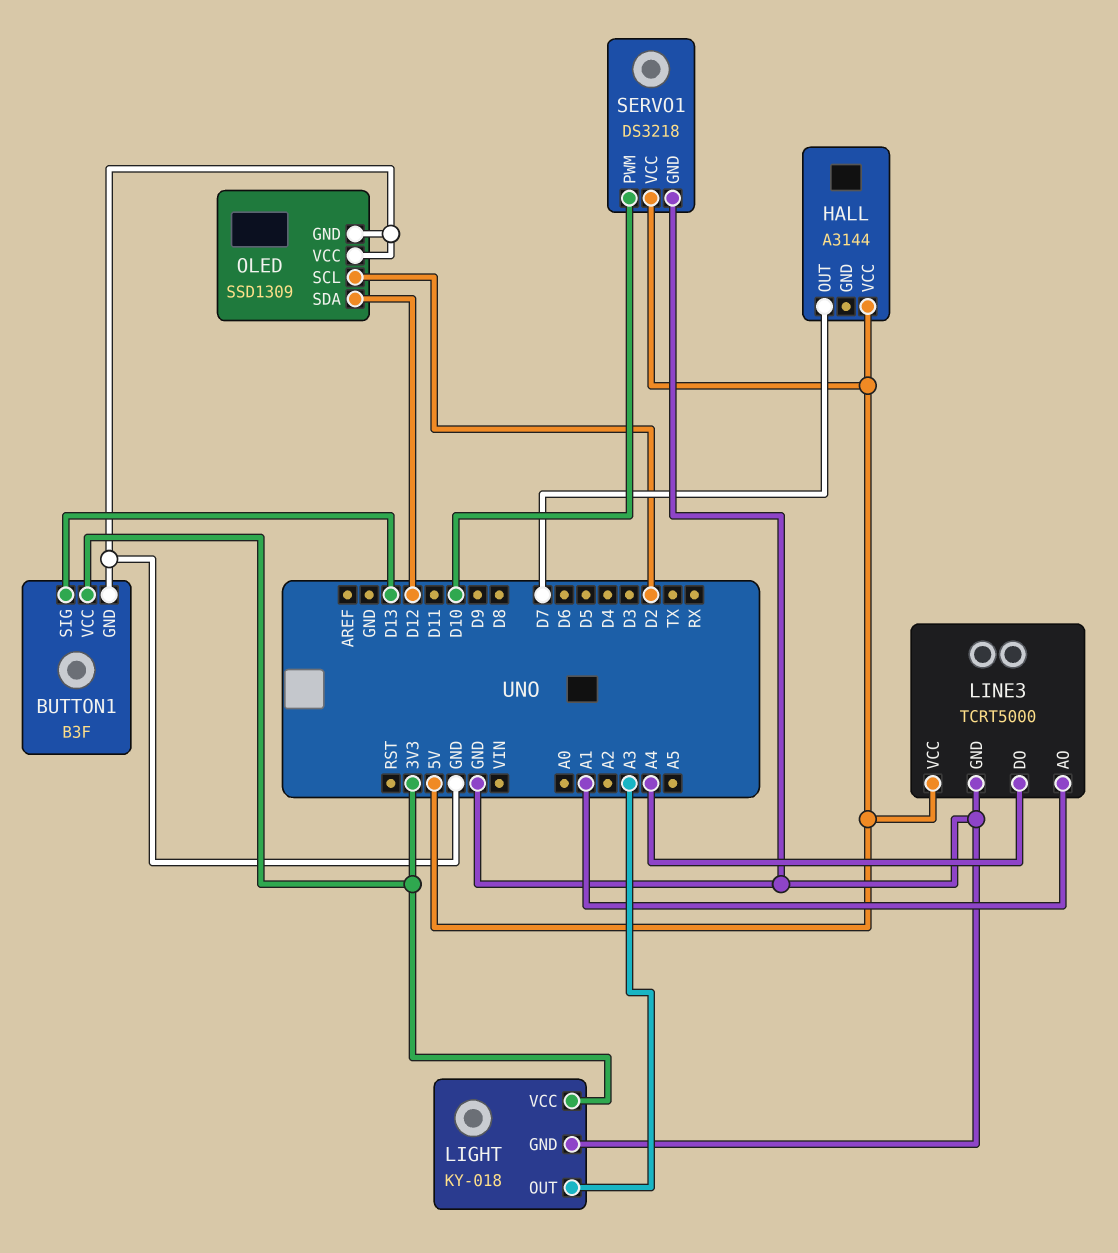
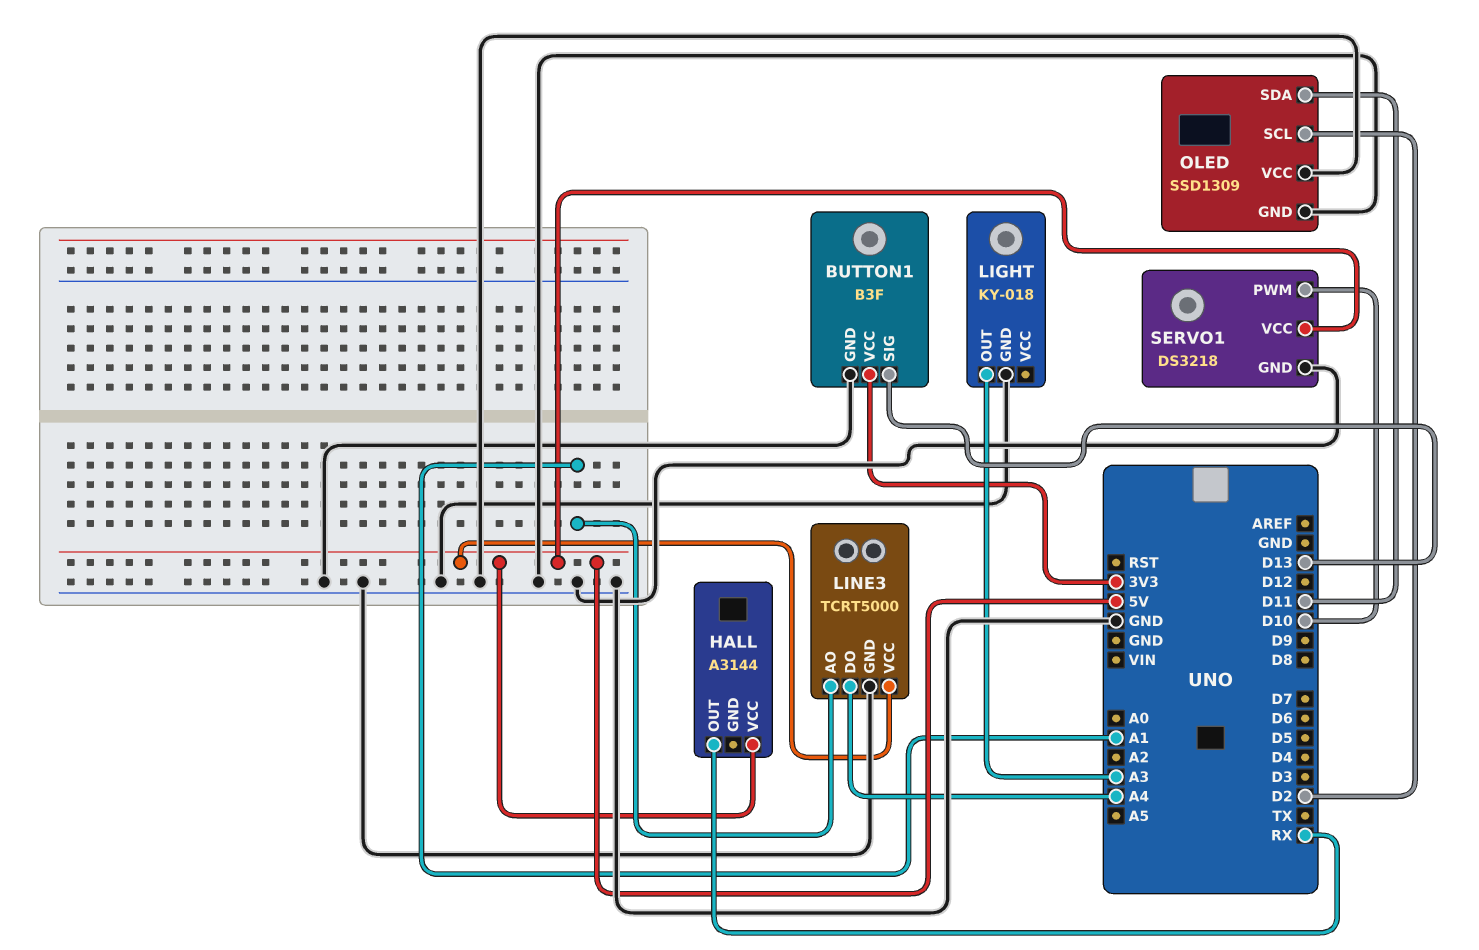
HALL pin OUT: D7 -> RX
LIGHT pin VCC: 3V3 -> none
OLED pin SDA: D12 -> D11

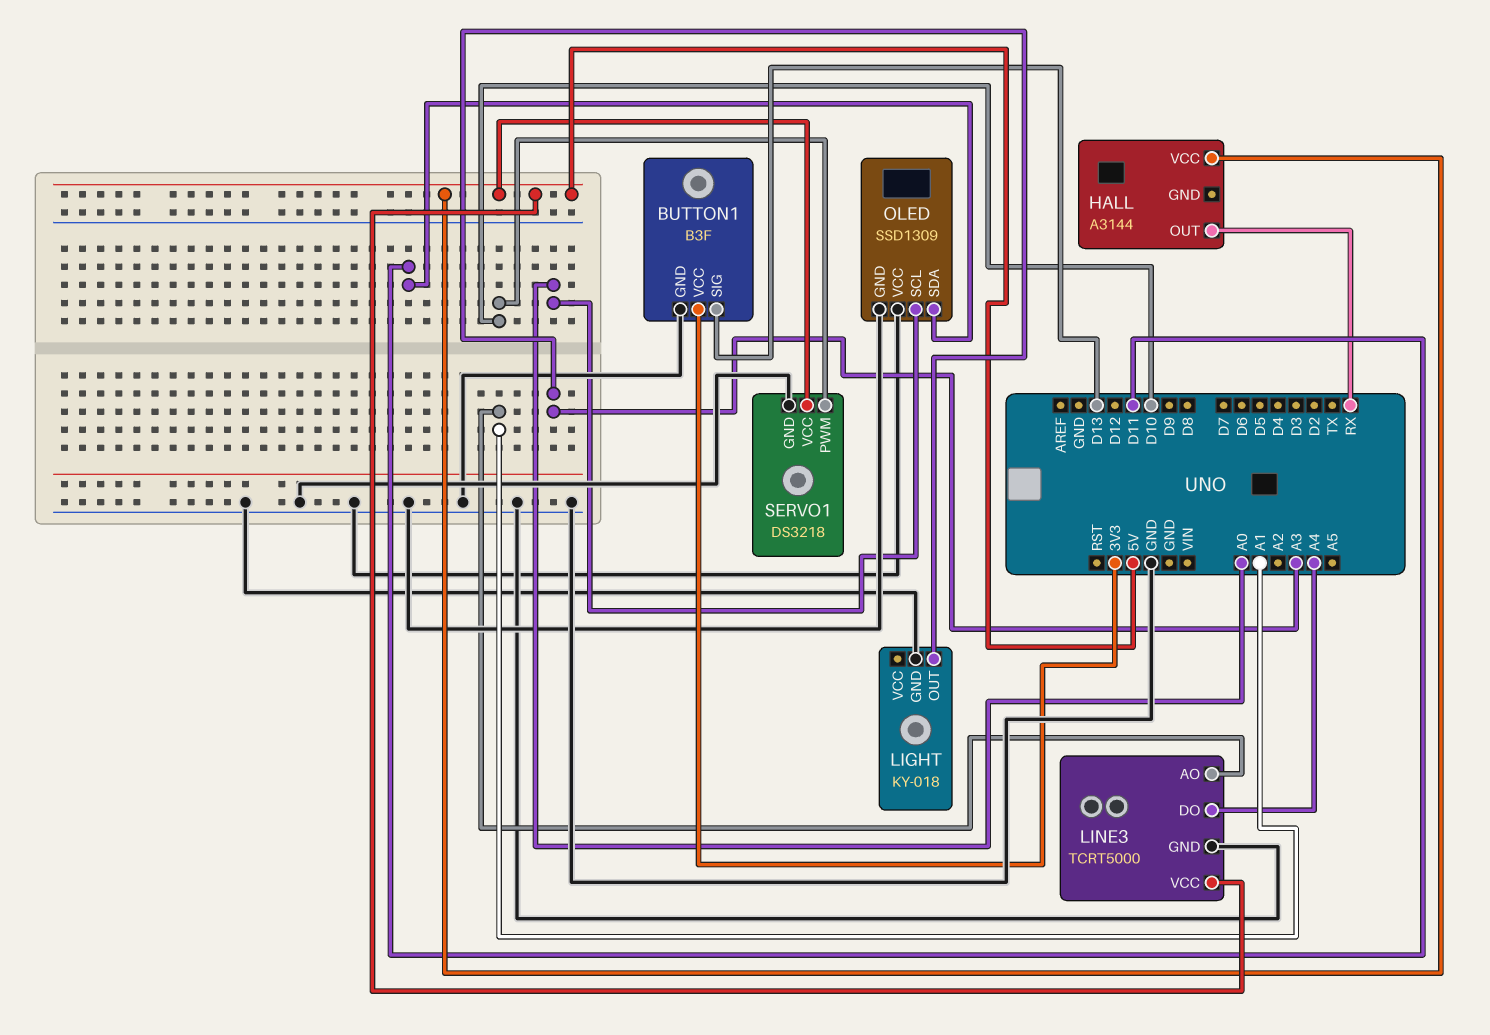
OLED pin SCL: D2 -> A0

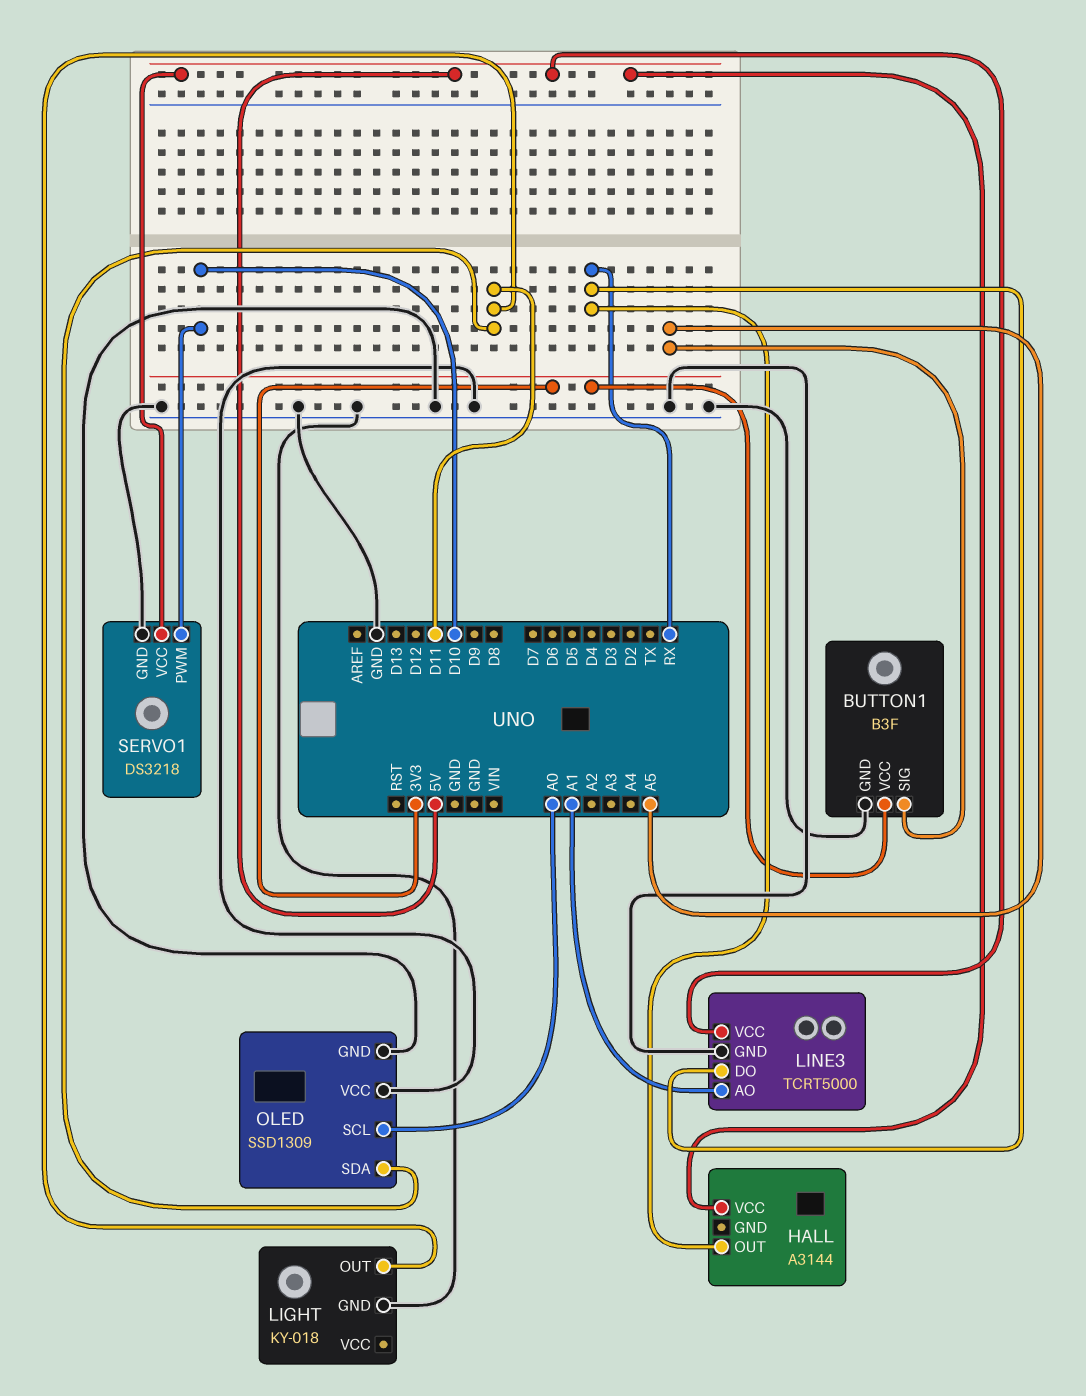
BUTTON1 pin SIG: D13 -> A5
LIGHT pin OUT: A3 -> D11
LINE3 pin DO: A4 -> RX

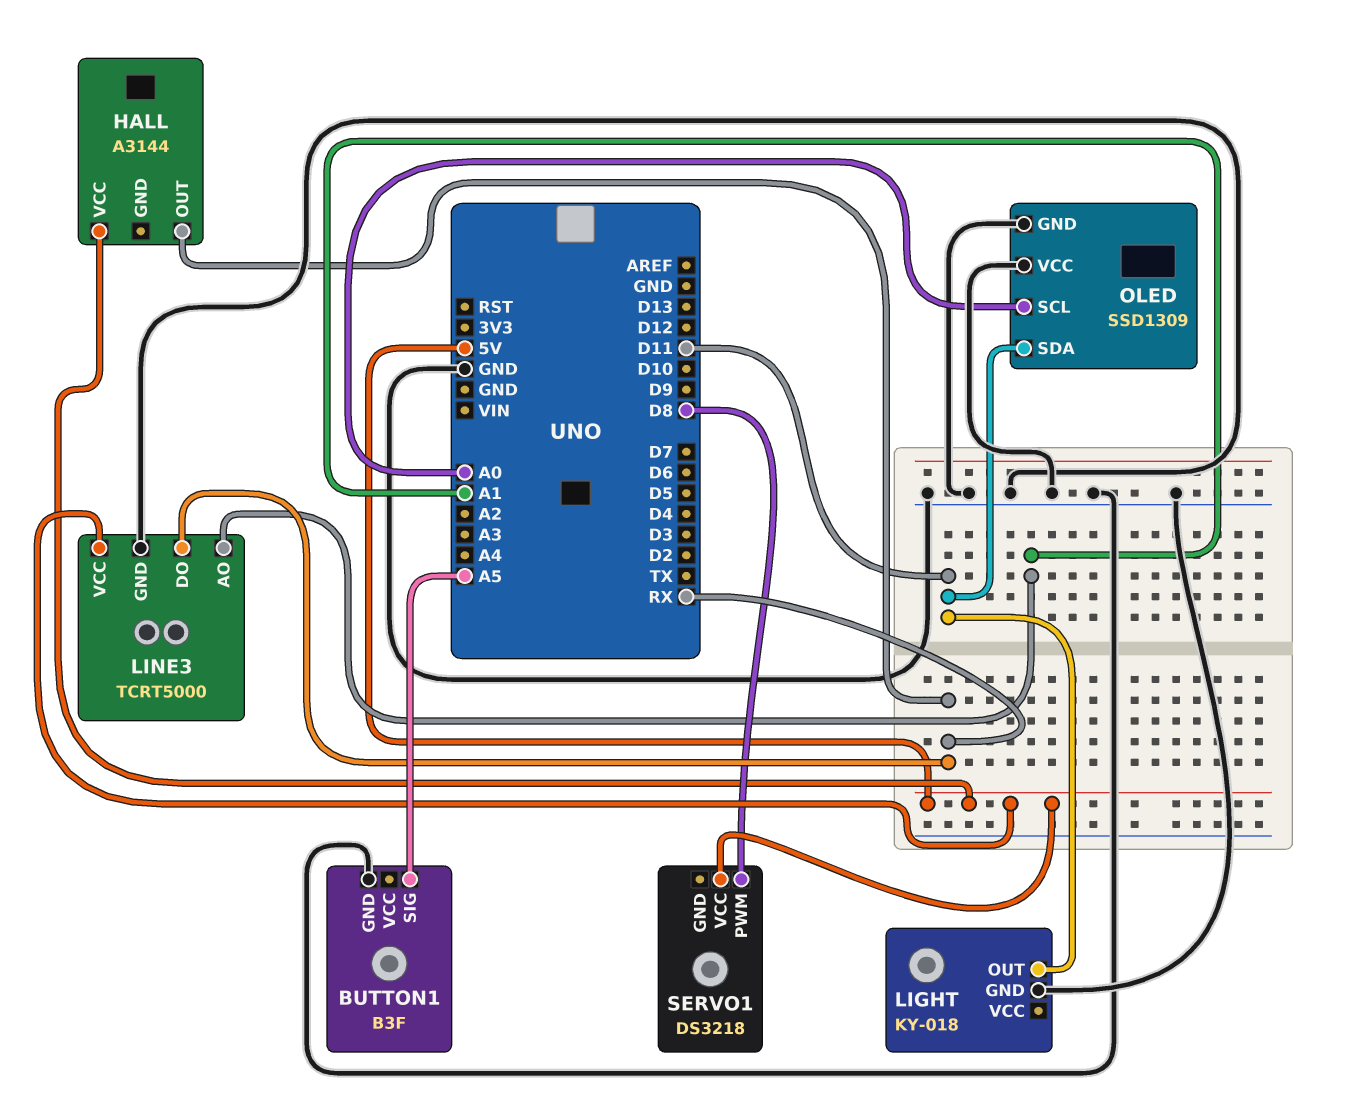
BUTTON1 pin VCC: 3V3 -> none
SERVO1 pin GND: GND -> none
SERVO1 pin PWM: D10 -> D8

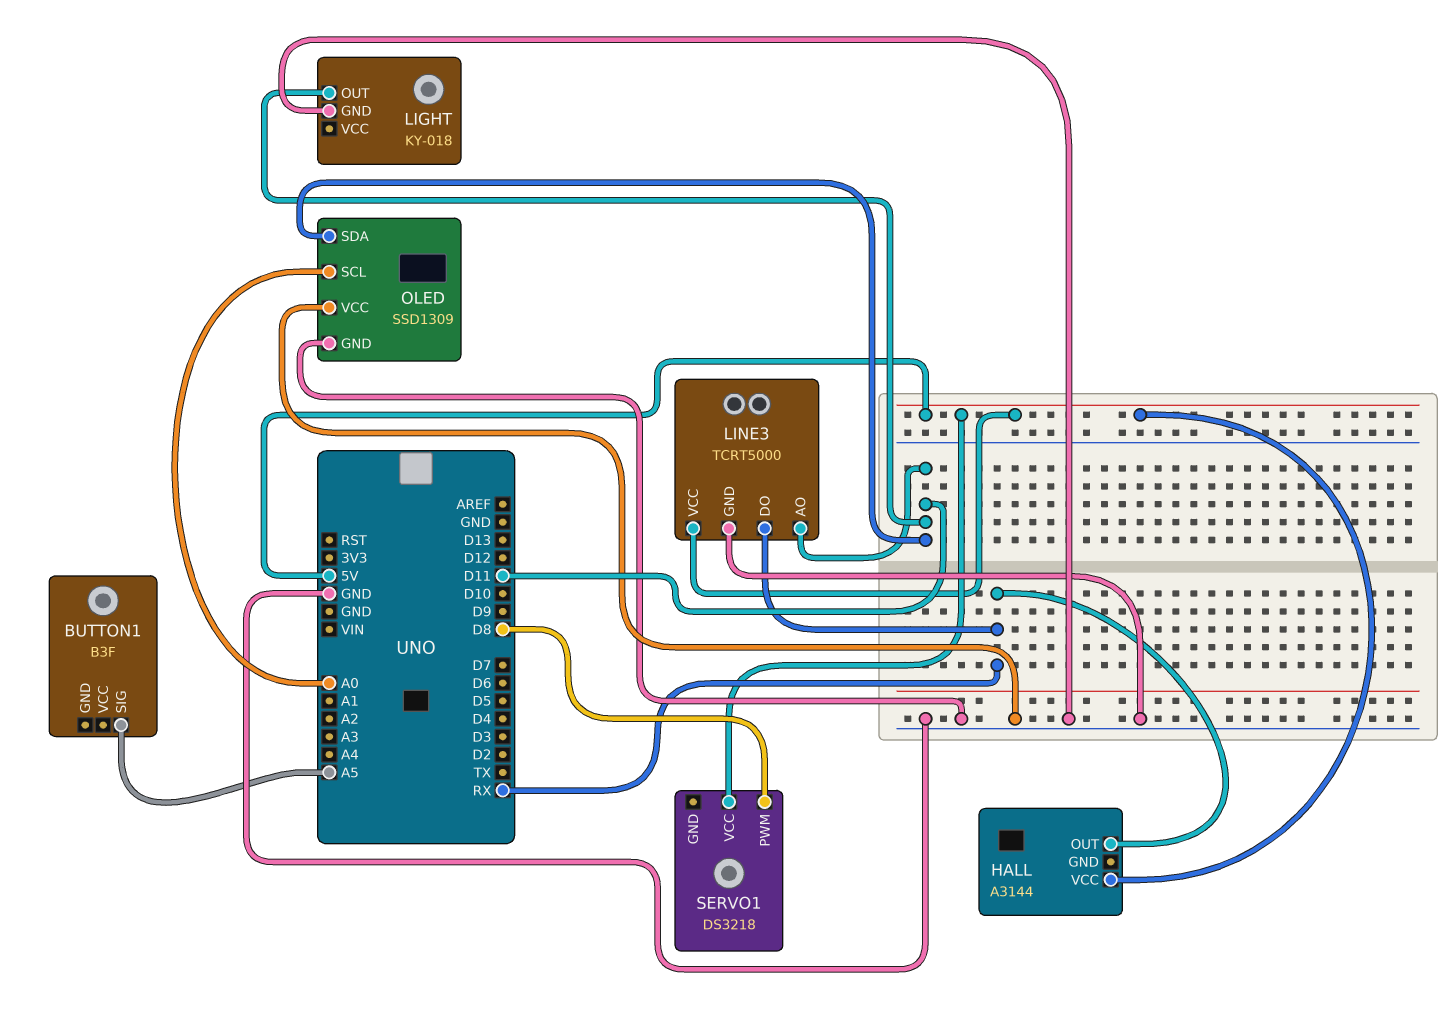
BUTTON1 pin GND: GND -> none
LINE3 pin AO: A1 -> D11

